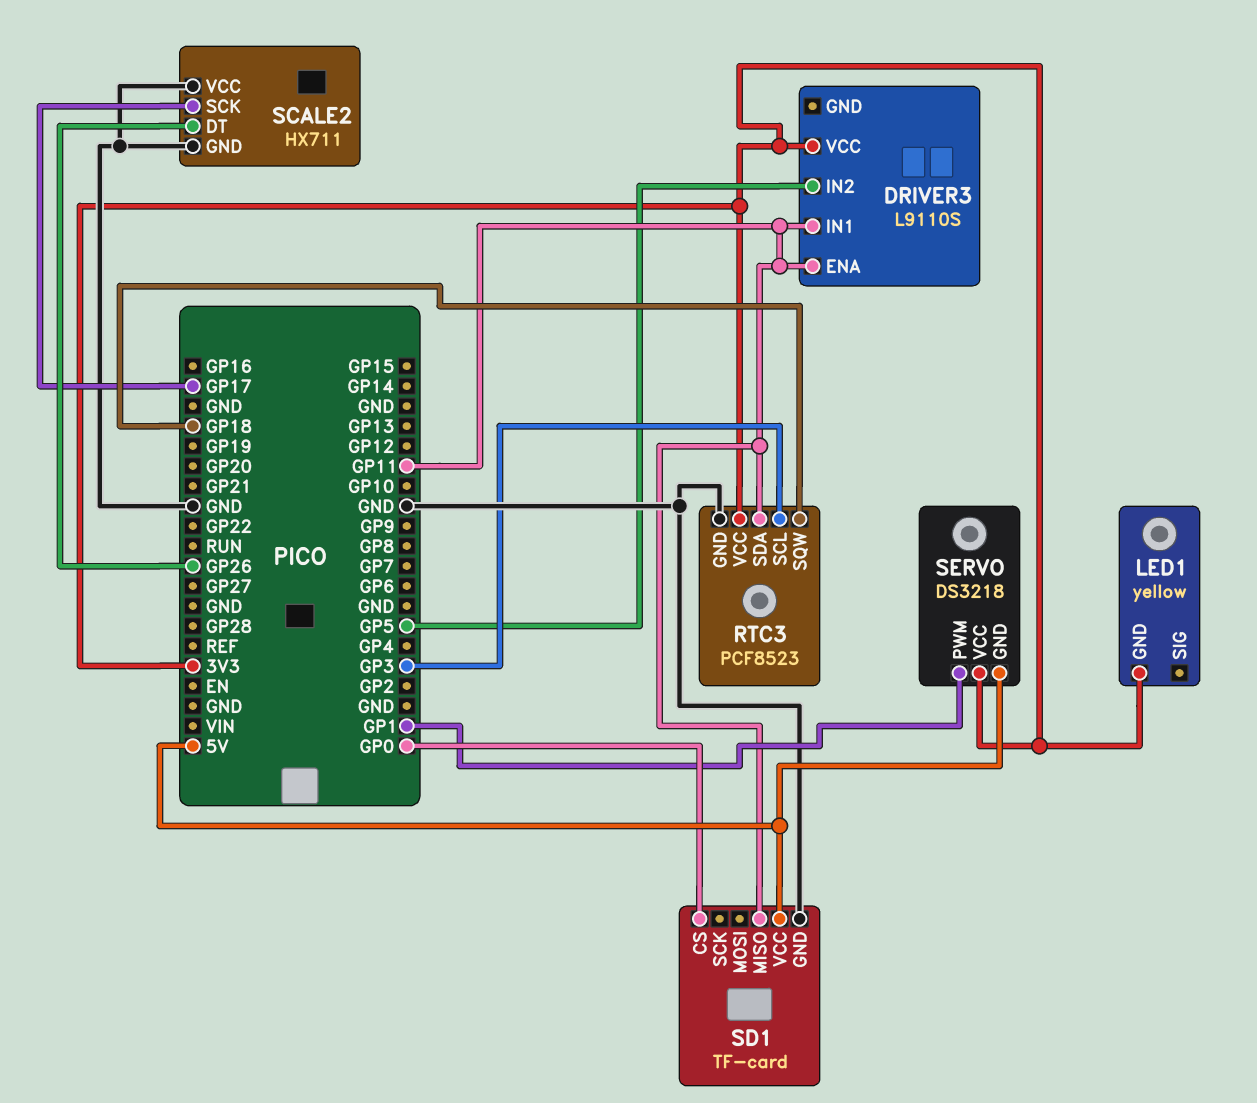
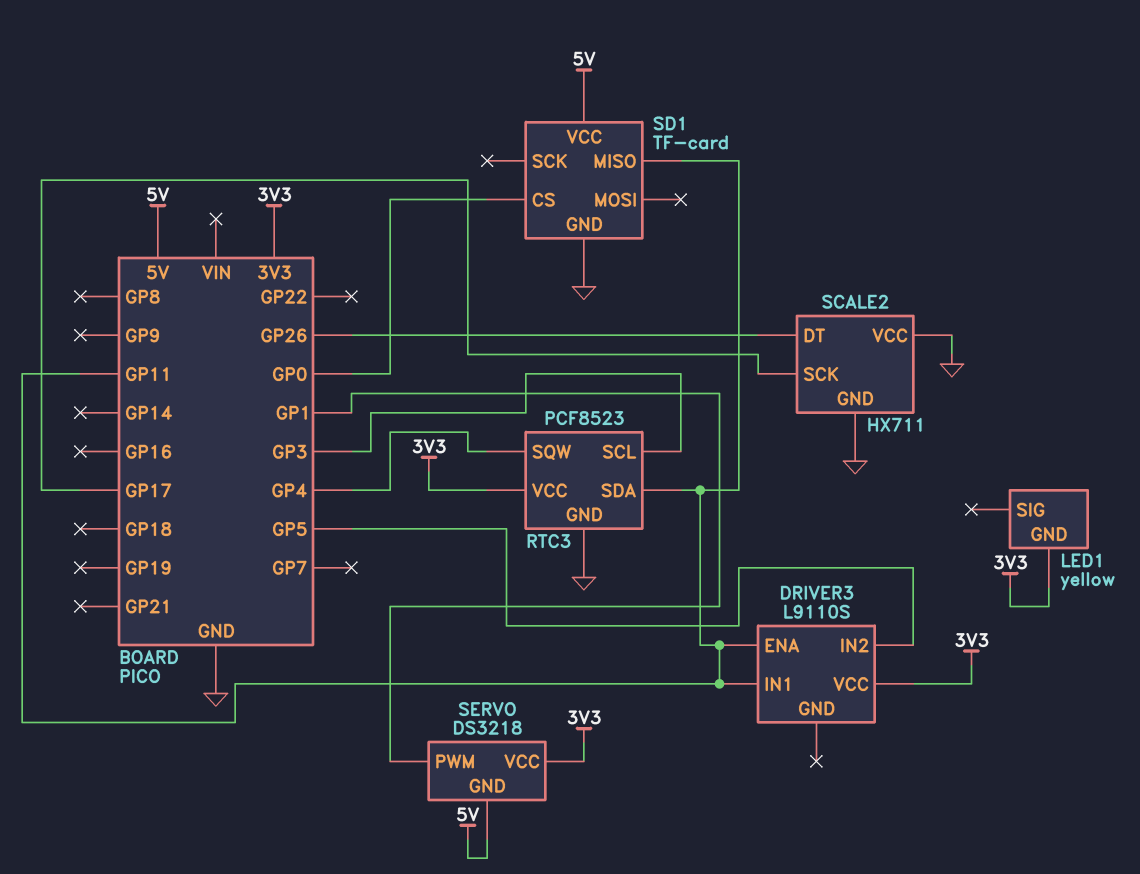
RTC3 pin SQW: GP18 -> GP4

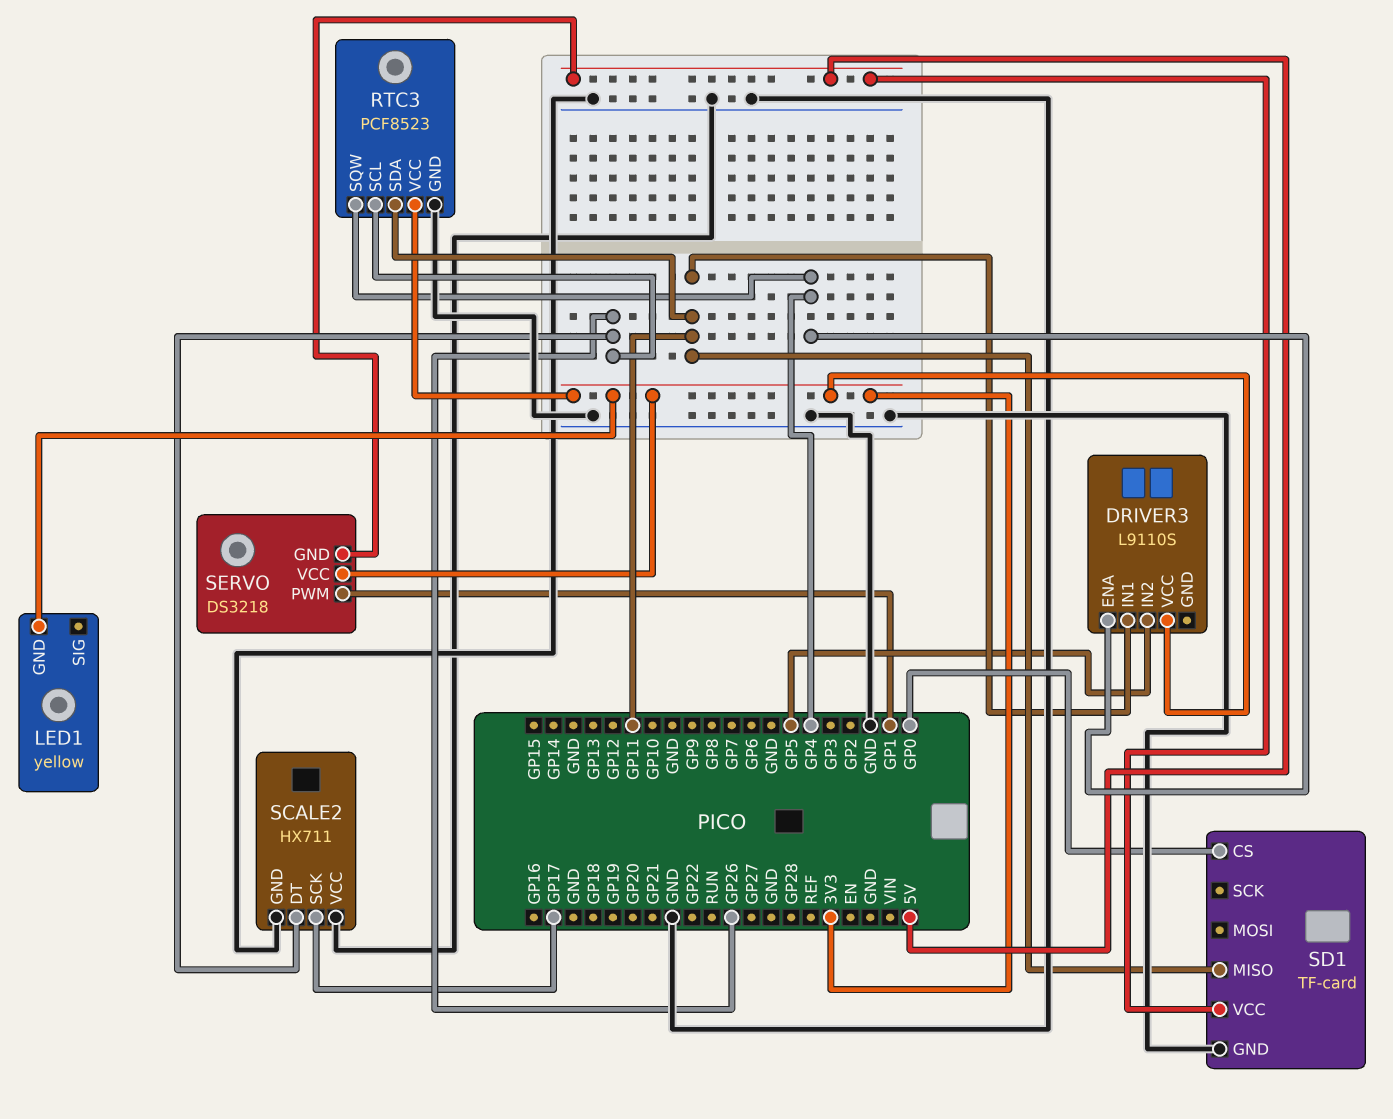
DRIVER3 pin ENA: GP11 -> GP4
RTC3 pin SCL: GP3 -> GP26

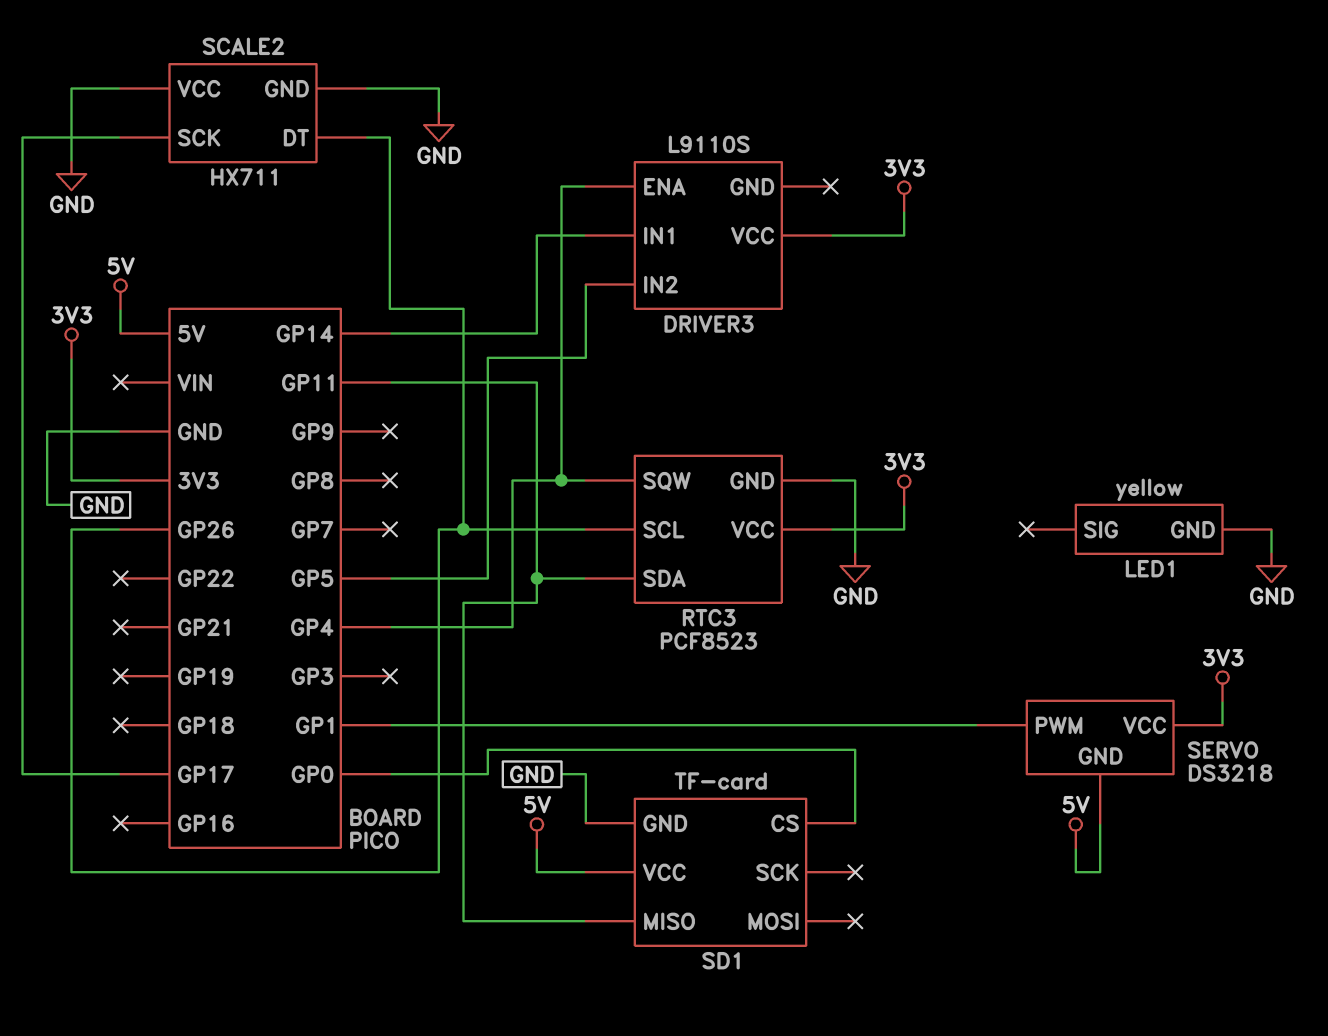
DRIVER3 pin IN1: GP11 -> GP14
LED1 pin GND: 3V3 -> GND

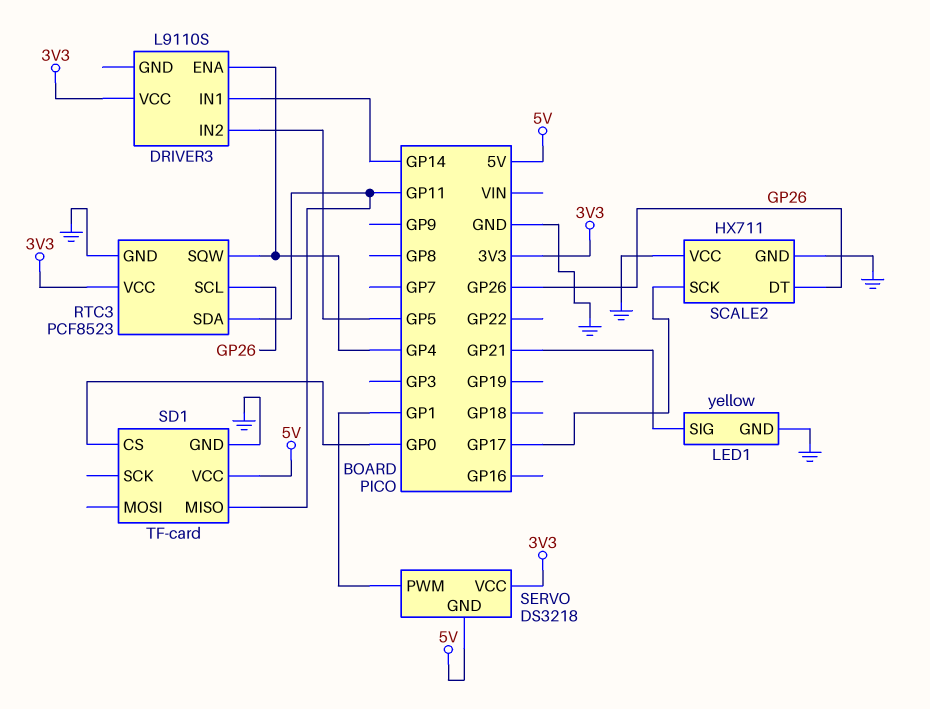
LED1 pin SIG: none -> GP21

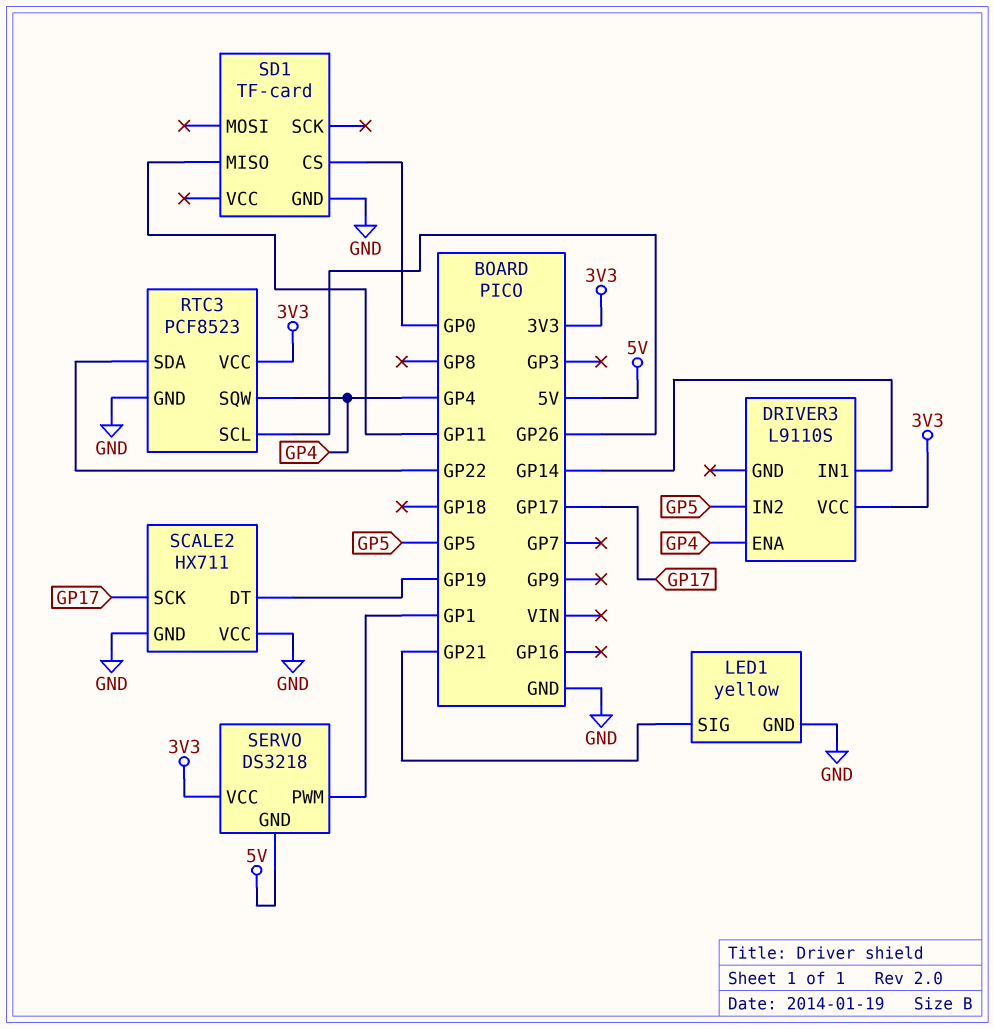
RTC3 pin SDA: GP11 -> GP22
SCALE2 pin DT: GP26 -> GP19
SD1 pin VCC: 5V -> none

